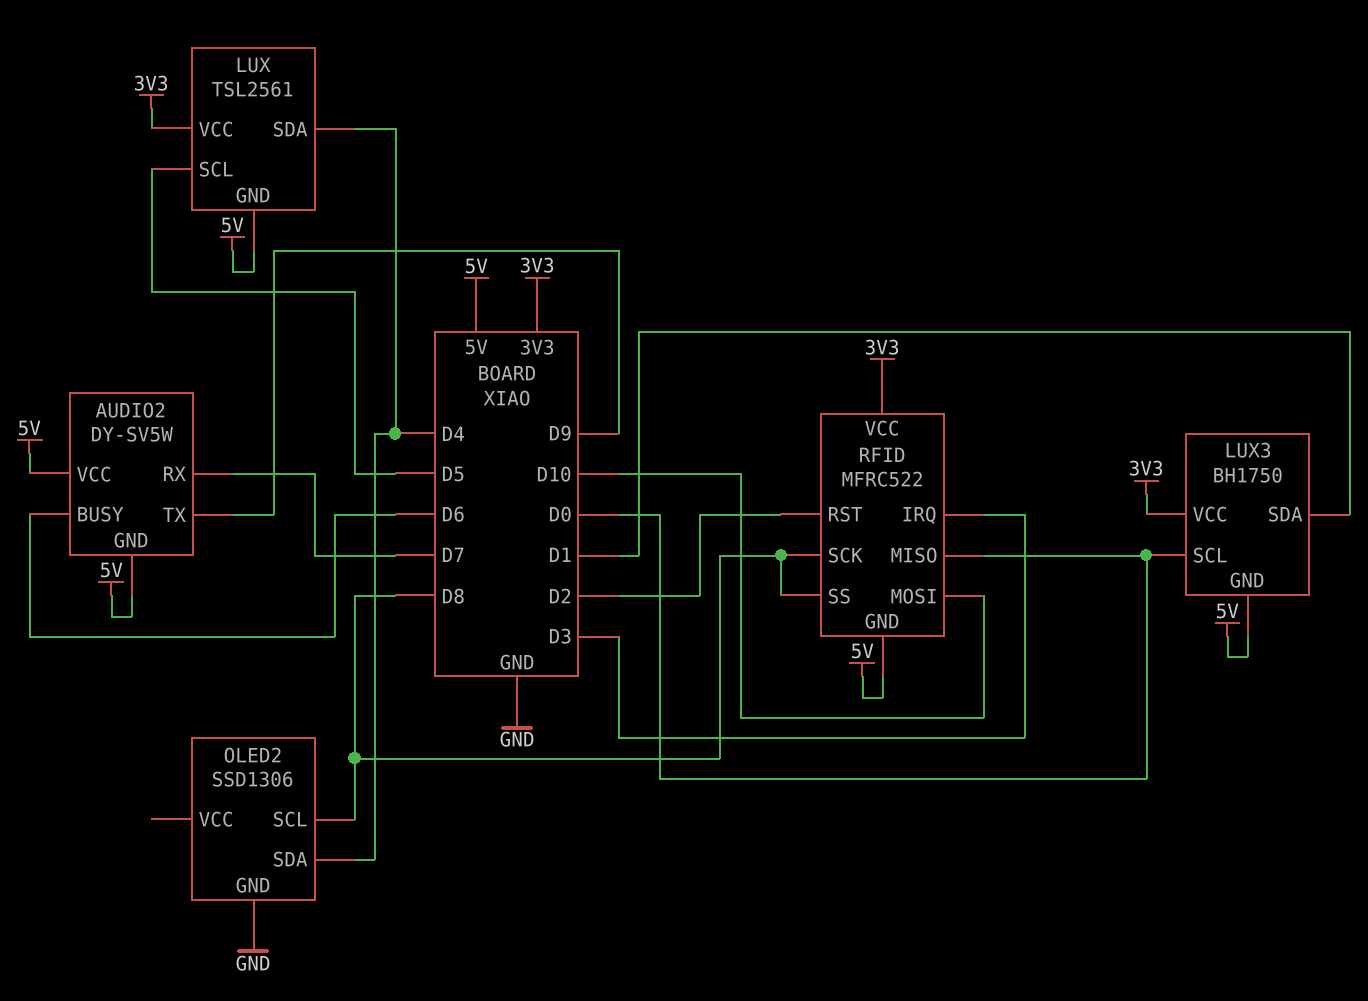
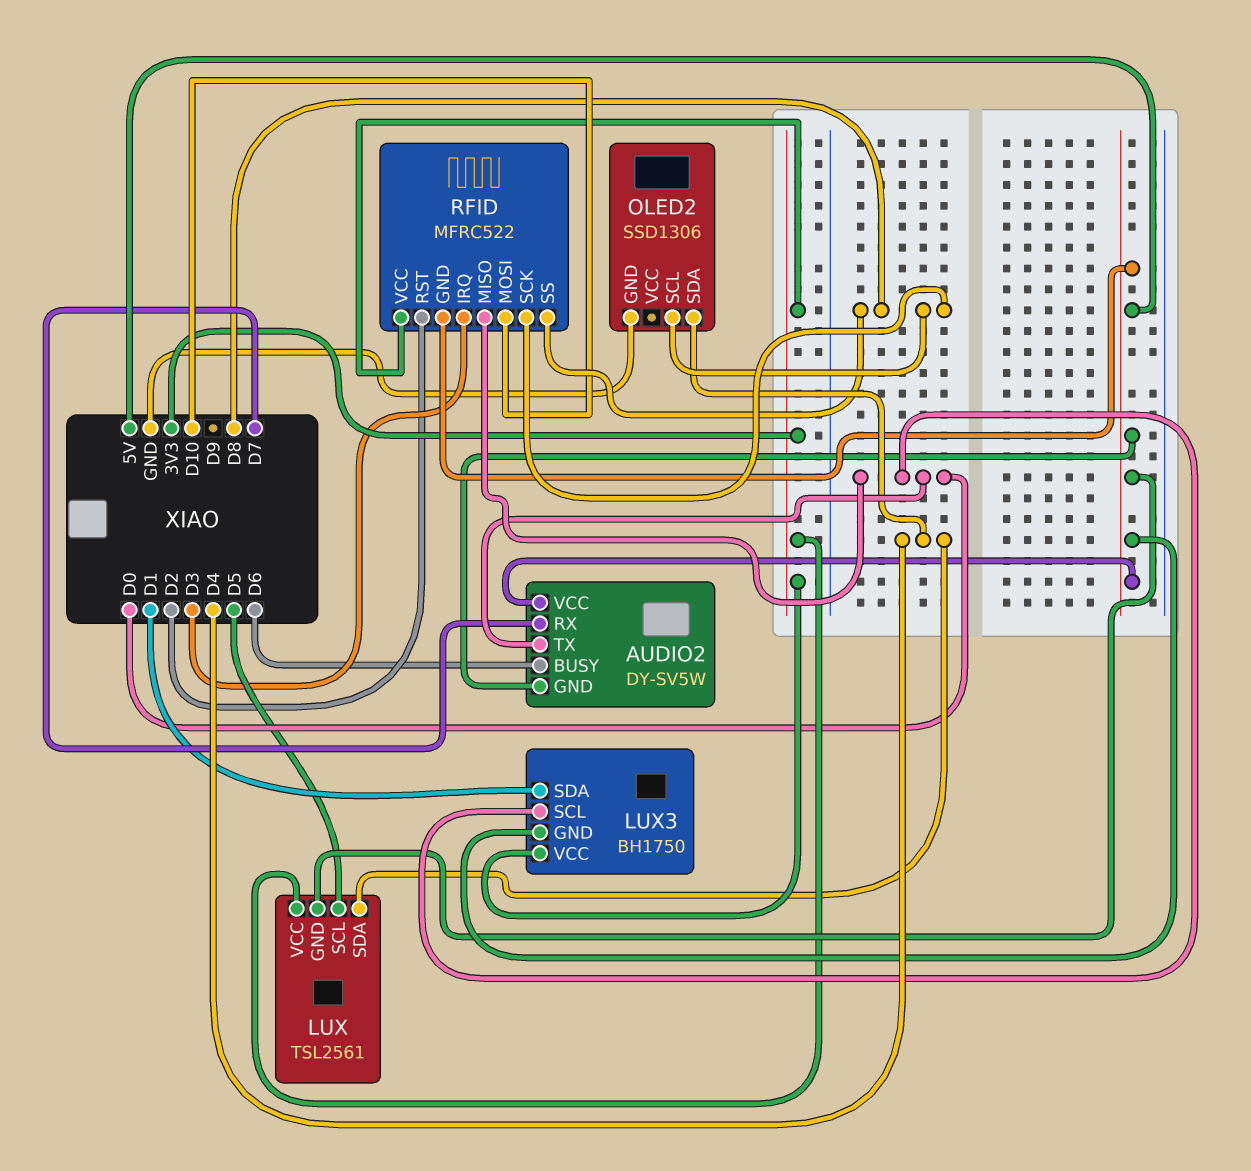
AUDIO2 pin TX: D9 -> D0

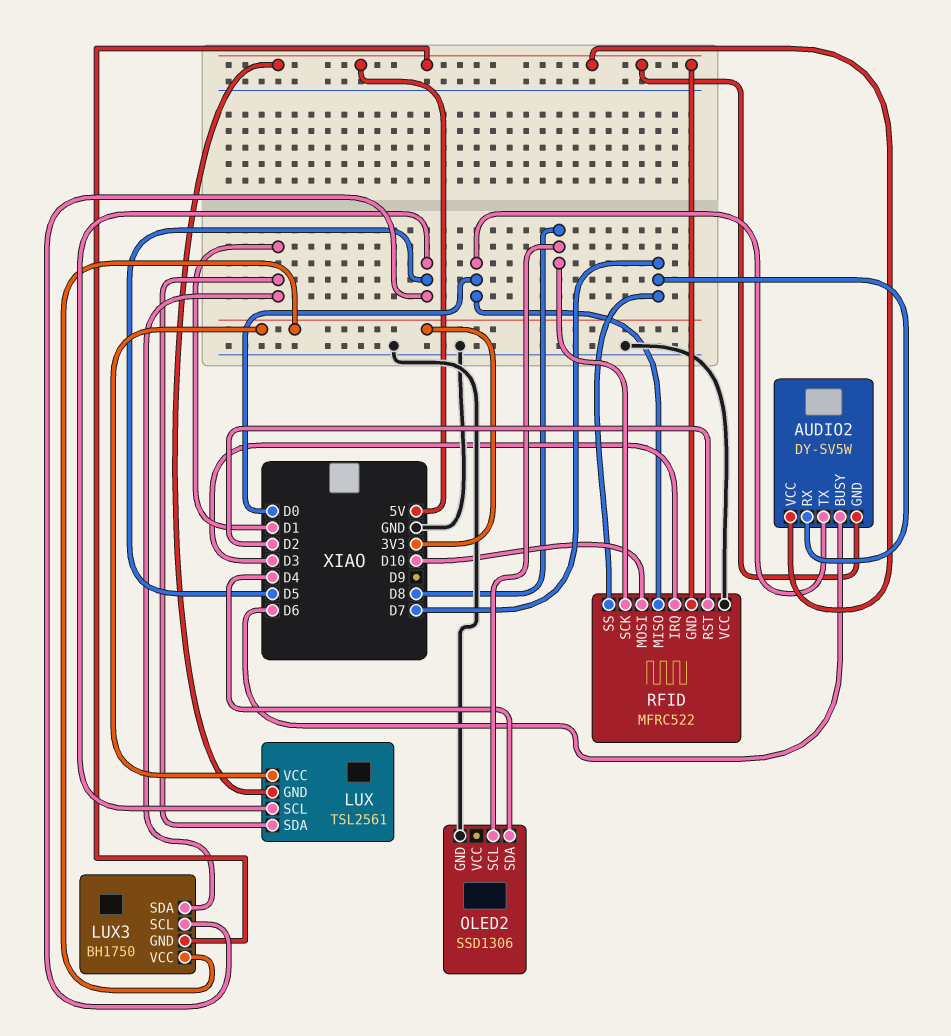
LUX pin SDA: D4 -> D1
LUX3 pin SCL: D0 -> D5
RFID pin SS: D8 -> D7
RFID pin VCC: 3V3 -> GND

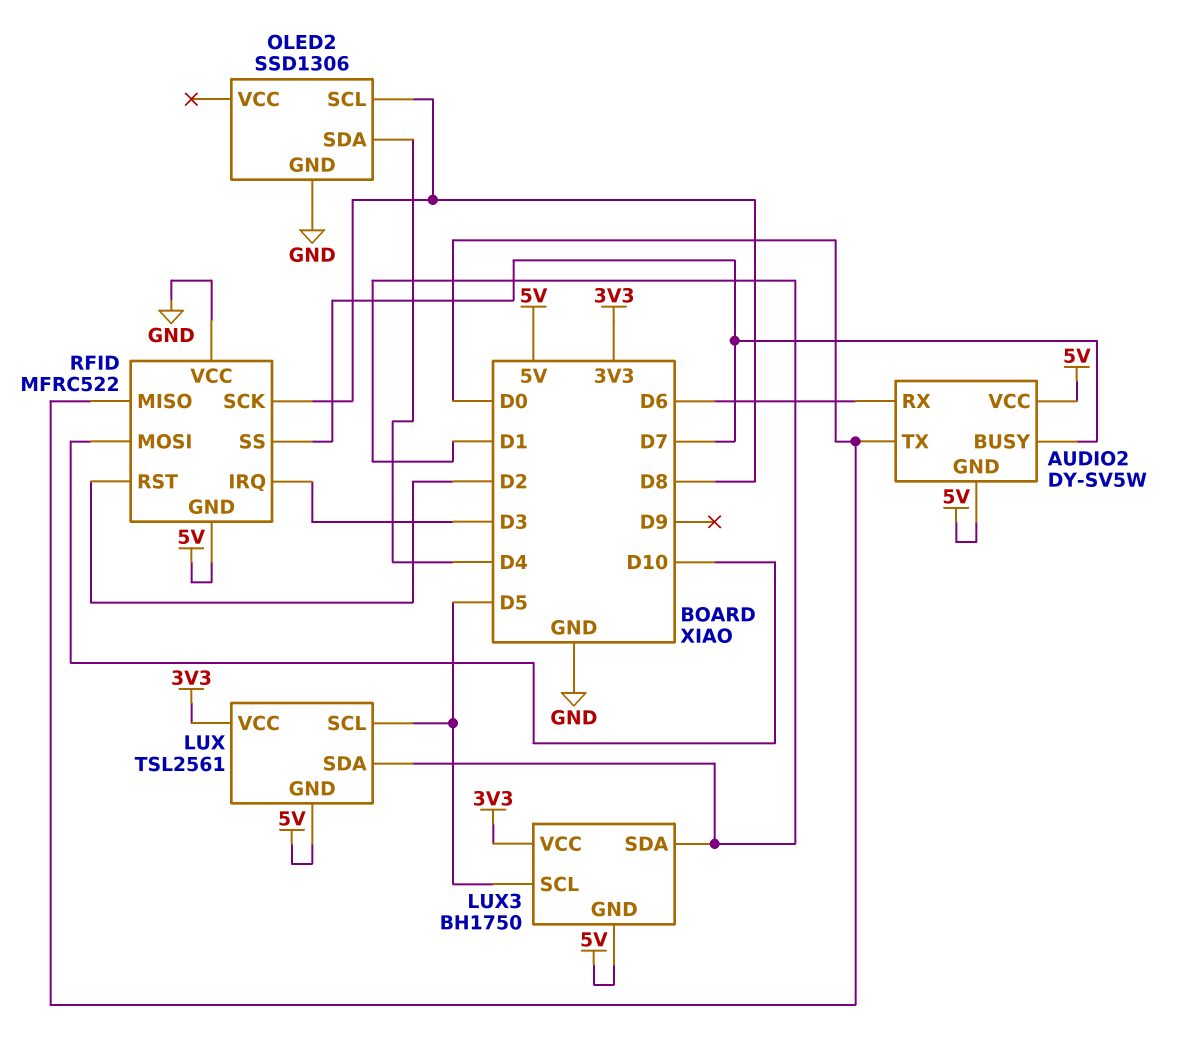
AUDIO2 pin BUSY: D6 -> D7
AUDIO2 pin RX: D7 -> D6

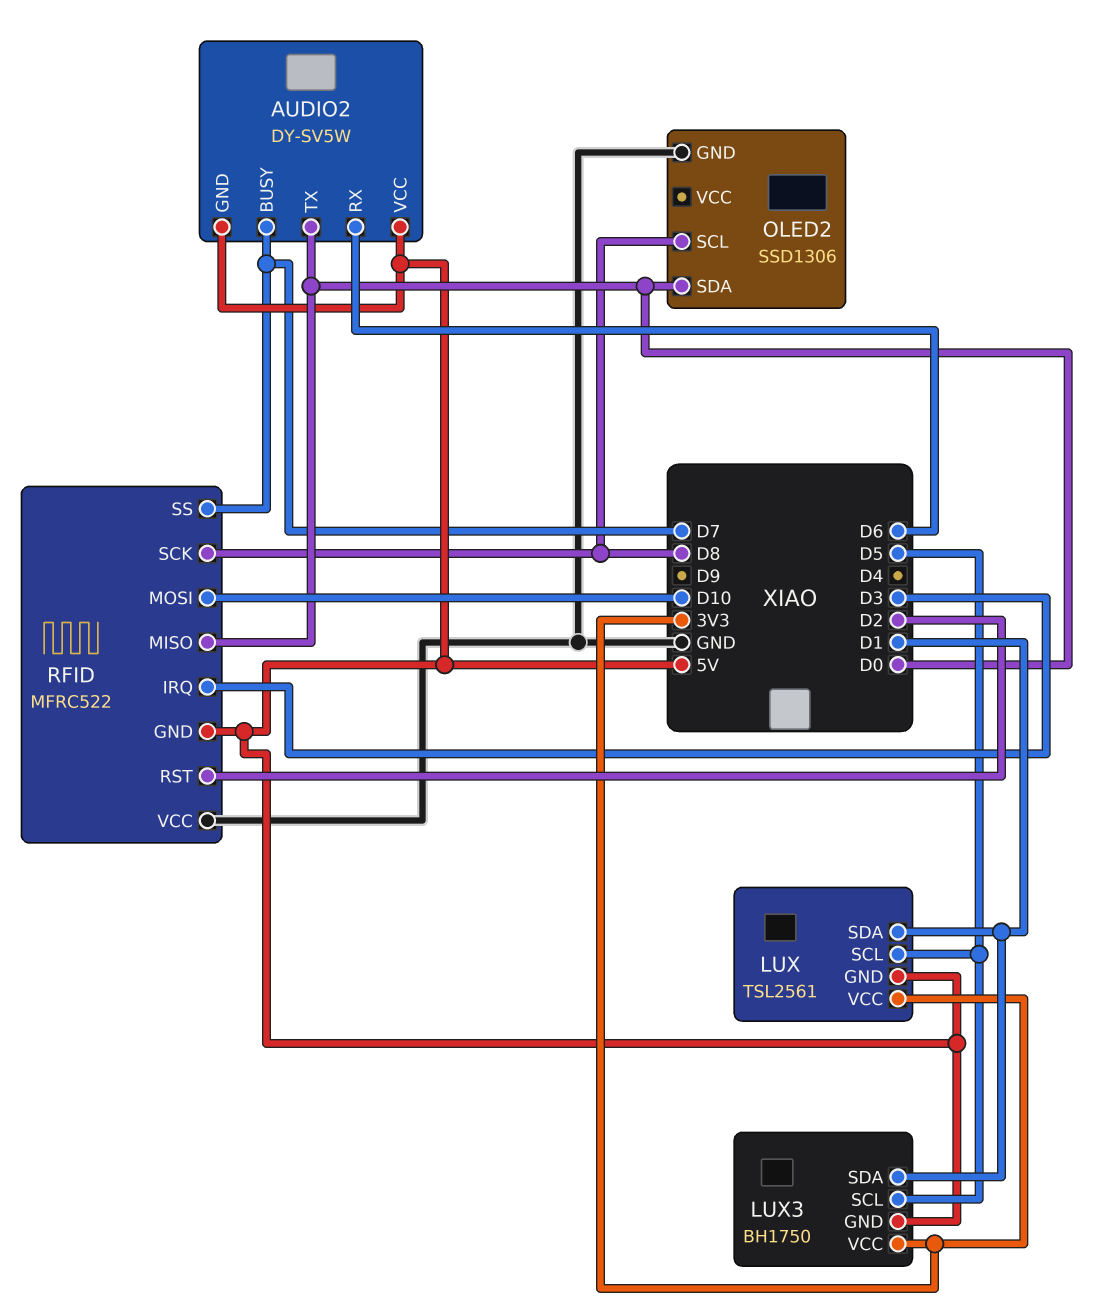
OLED2 pin SDA: D4 -> D0

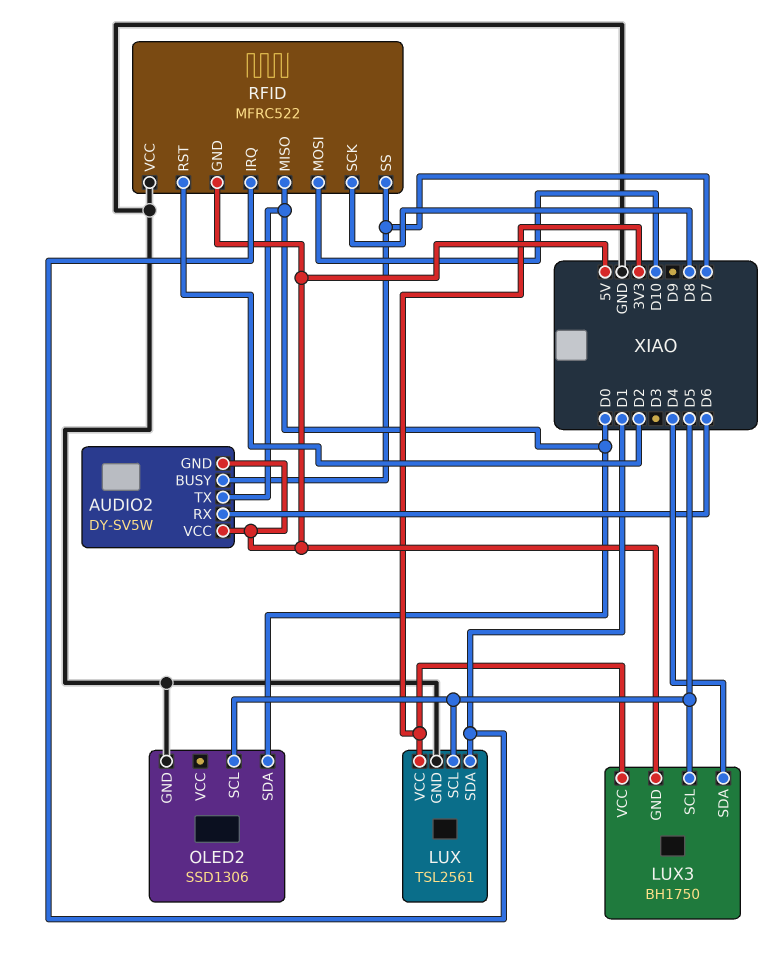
LUX pin GND: 5V -> GND
LUX3 pin SDA: D1 -> D4
OLED2 pin SCL: D8 -> D5
RFID pin IRQ: D3 -> D1

